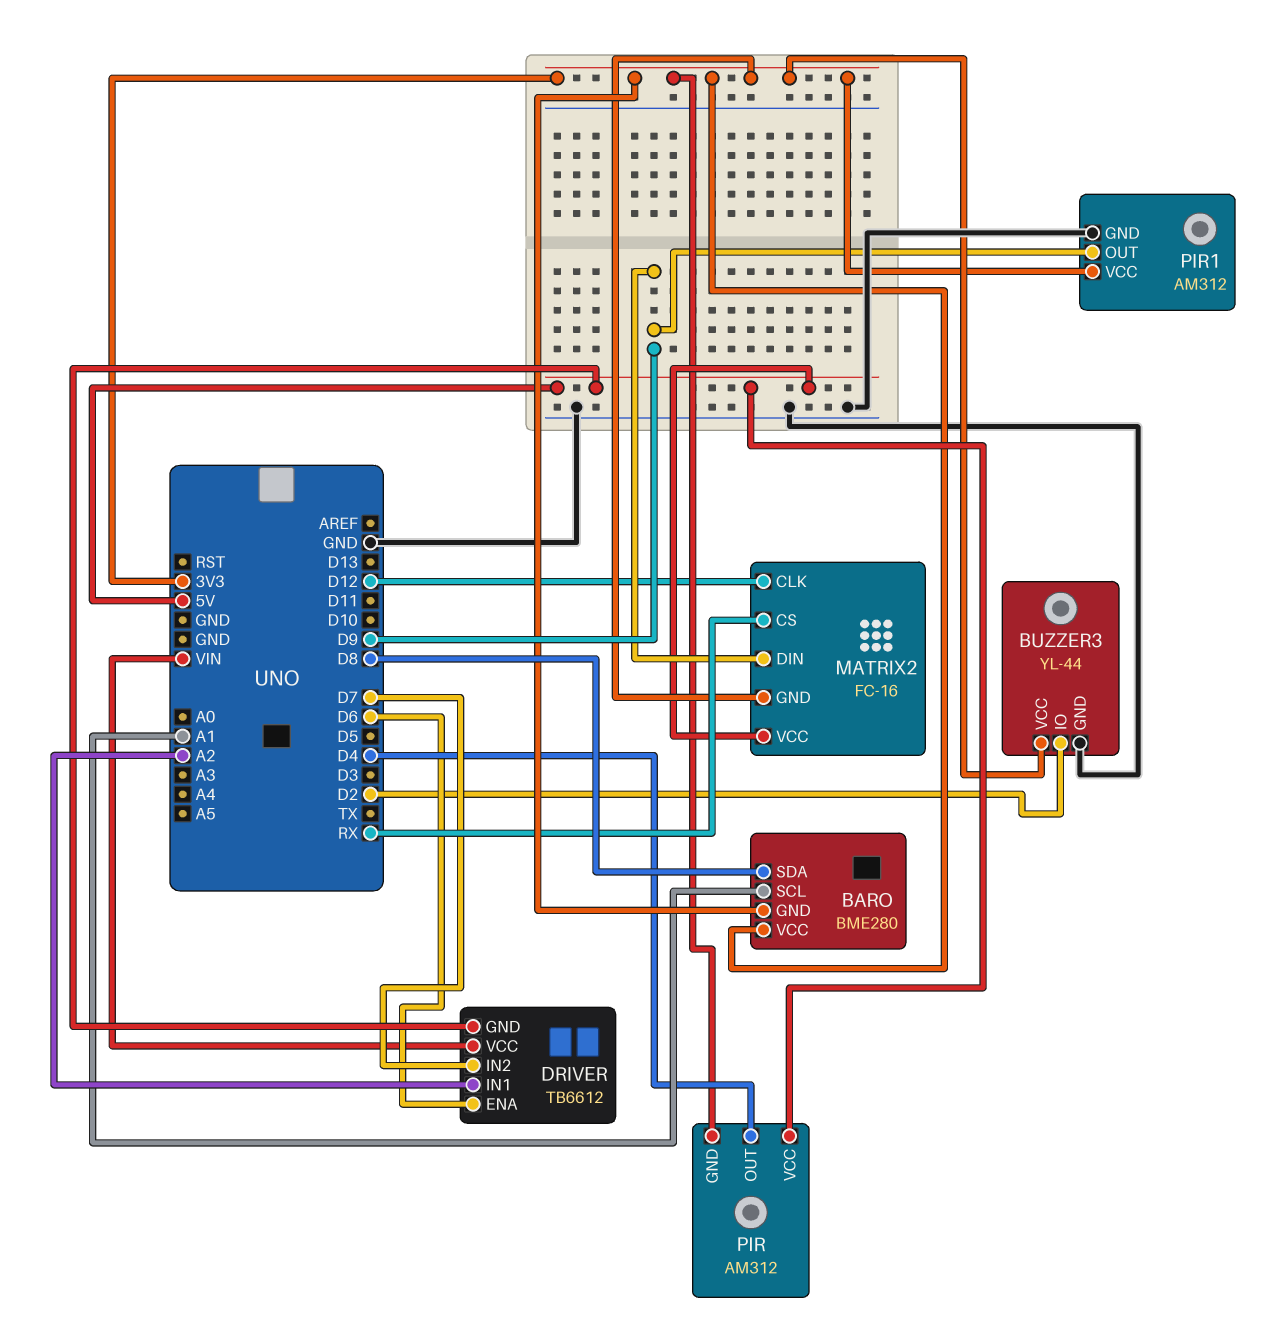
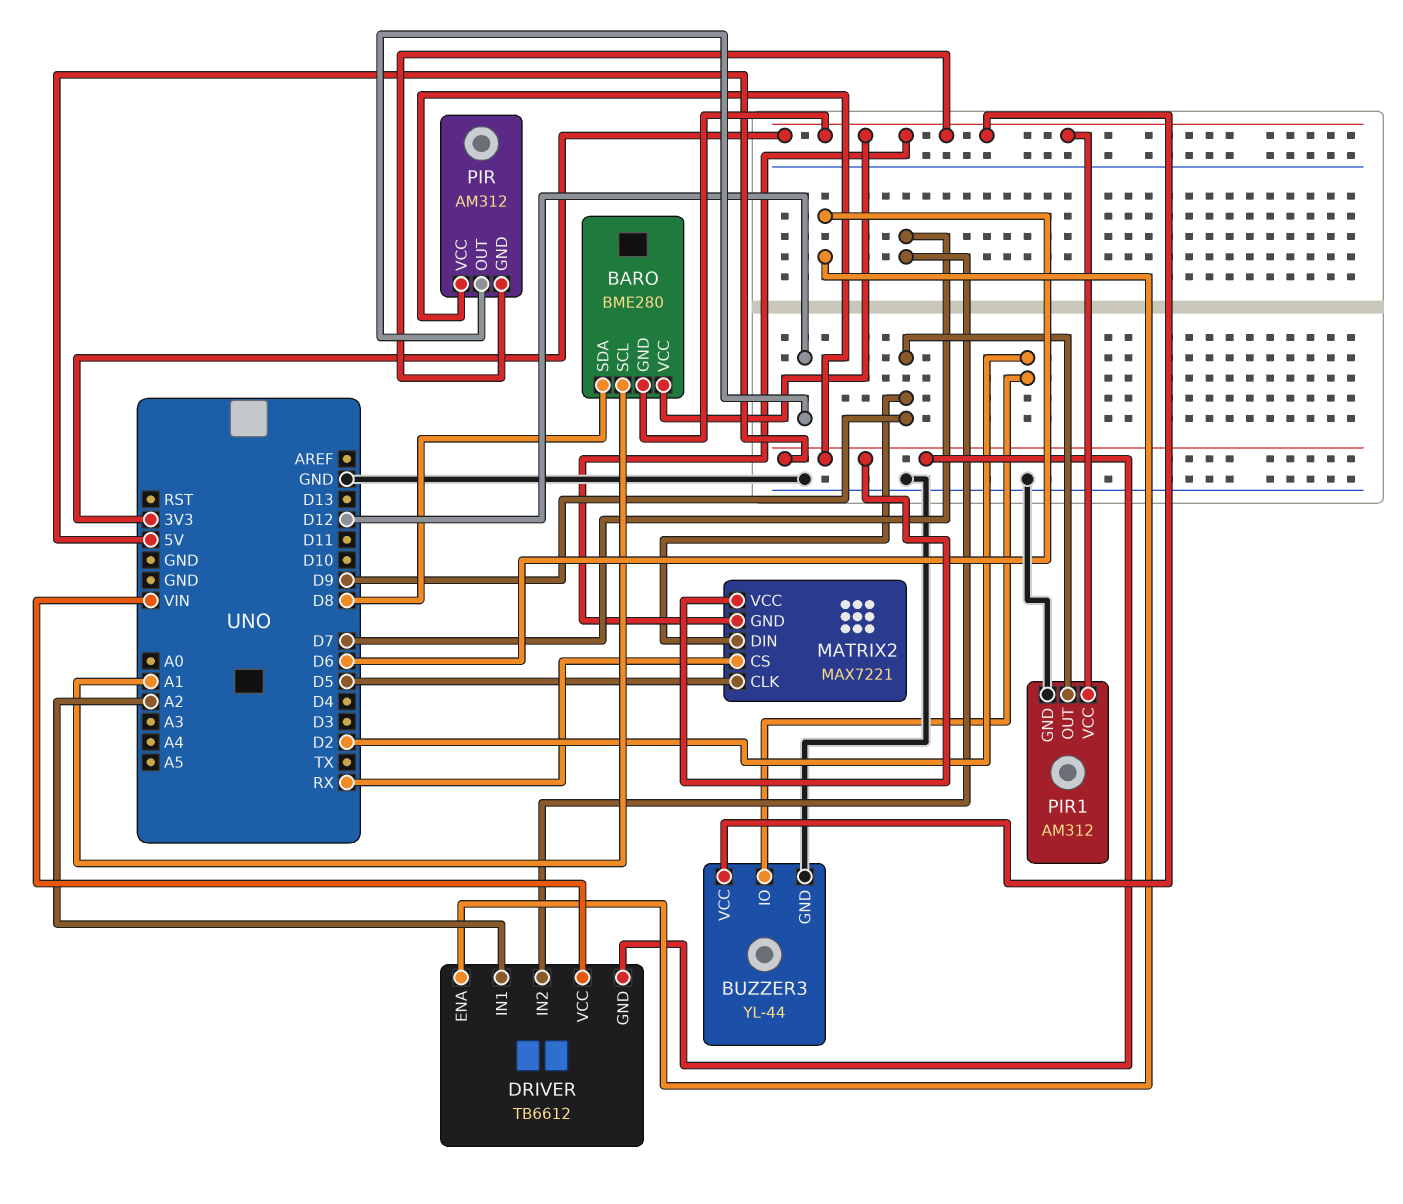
MATRIX2: FC-16 -> MAX7221
MATRIX2 pin CLK: D12 -> D5
PIR pin OUT: D4 -> D12

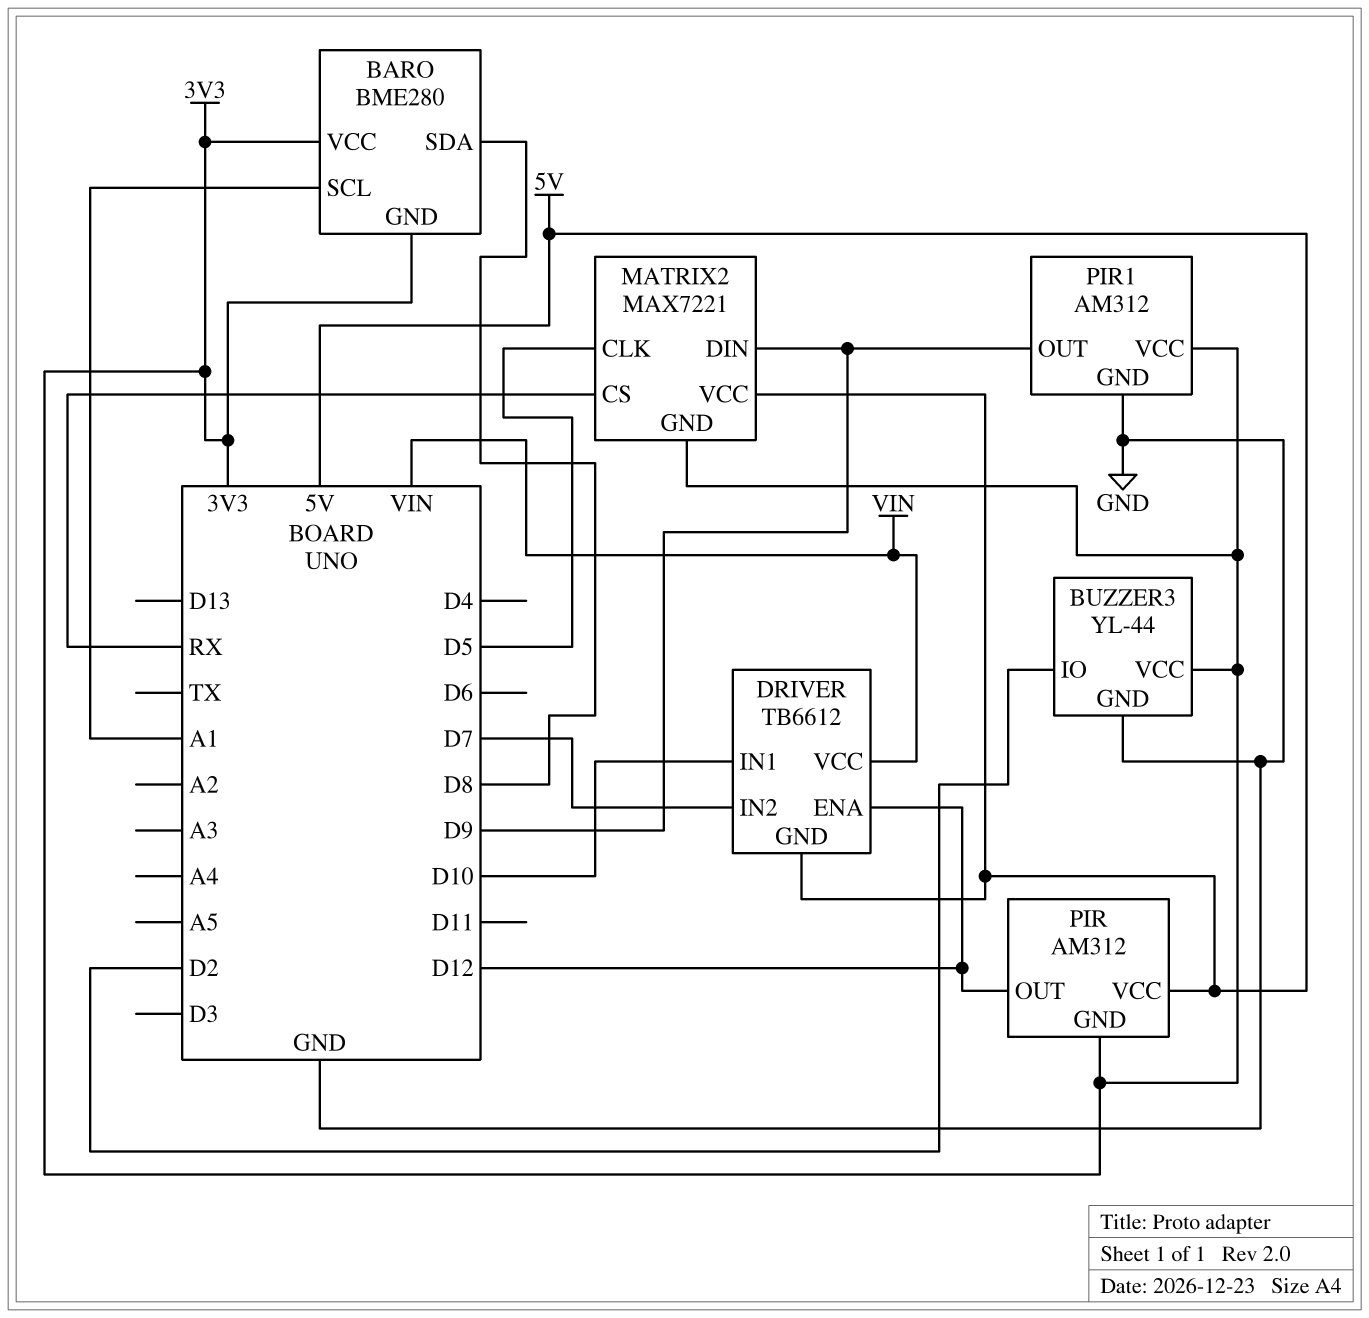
DRIVER pin ENA: D6 -> D12
DRIVER pin IN1: A2 -> D10

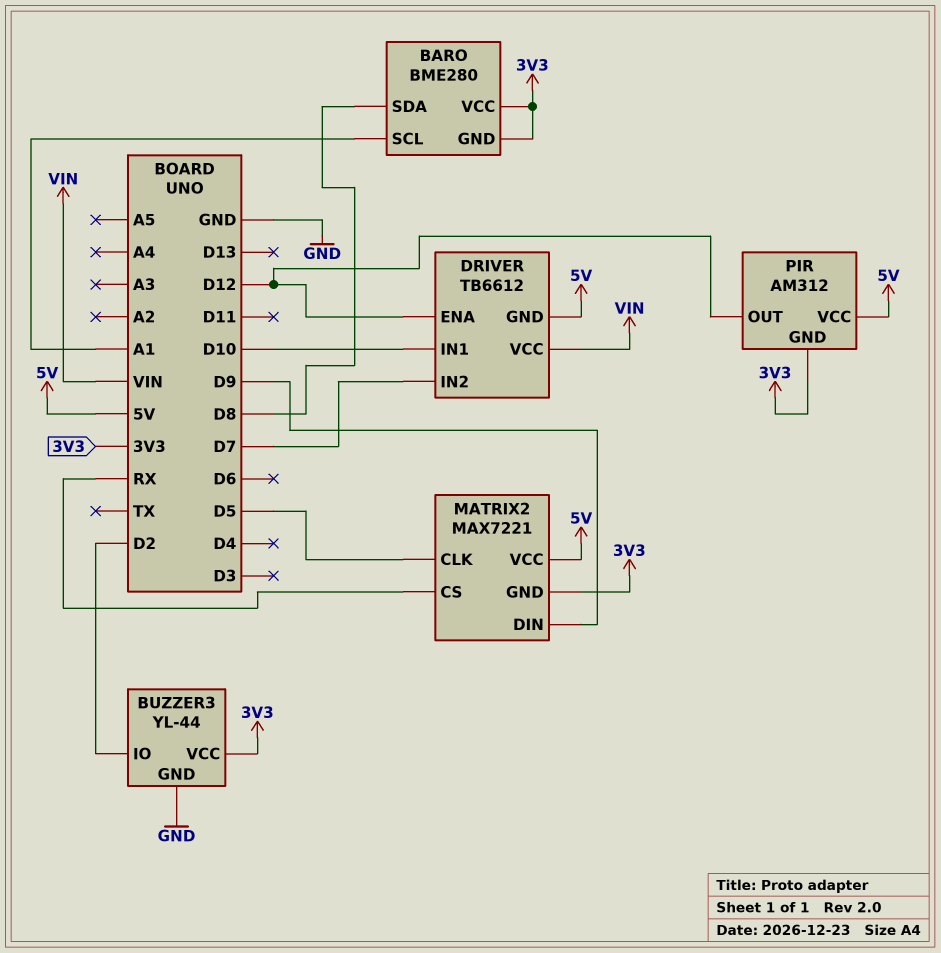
PIR1: AM312 -> none
PIR1 pin GND: GND -> none
PIR1 pin OUT: D9 -> none
PIR1 pin VCC: 3V3 -> none

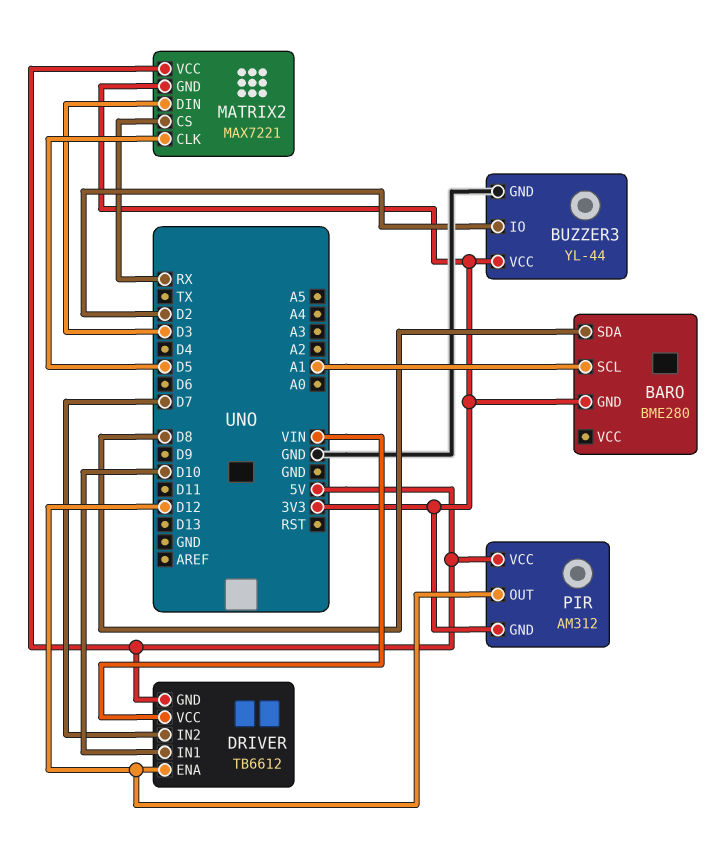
BARO pin VCC: 3V3 -> none
MATRIX2 pin DIN: D9 -> D3

